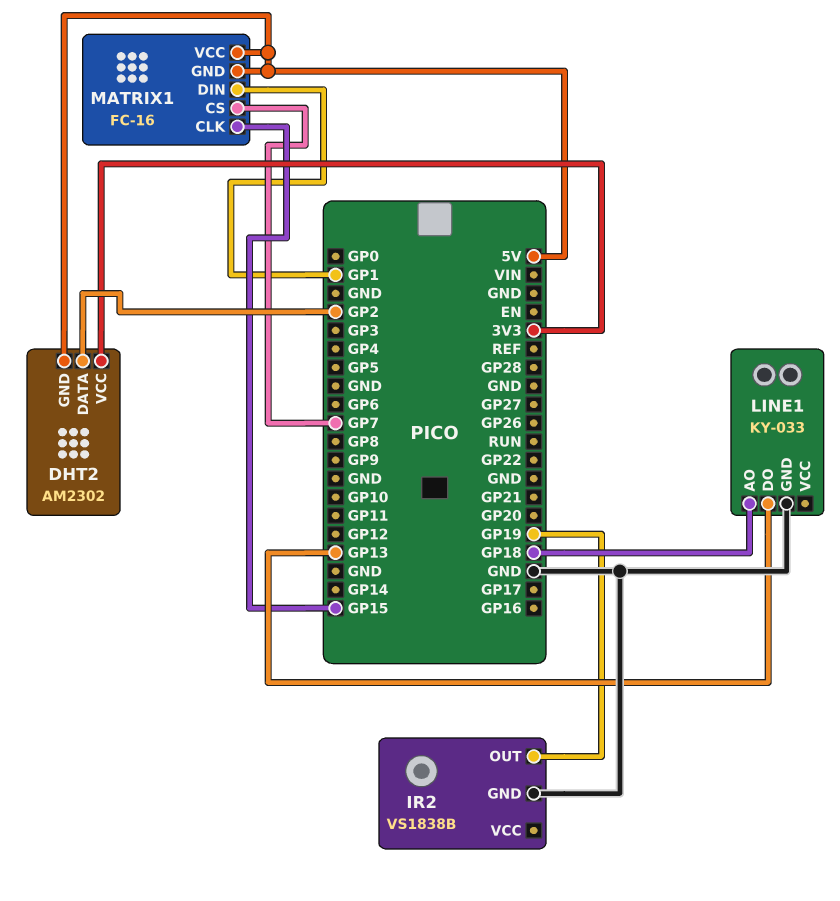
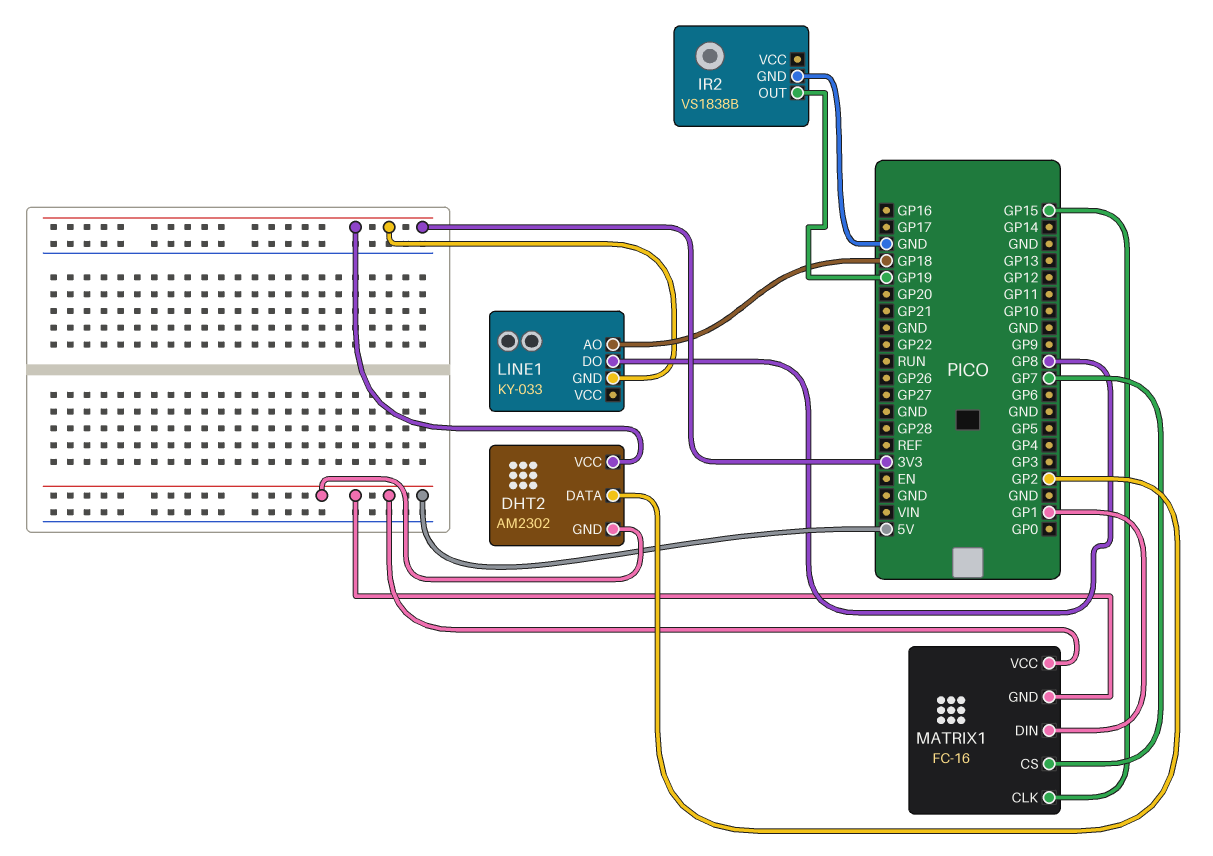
LINE1 pin DO: GP13 -> GP8
LINE1 pin GND: GND -> 3V3

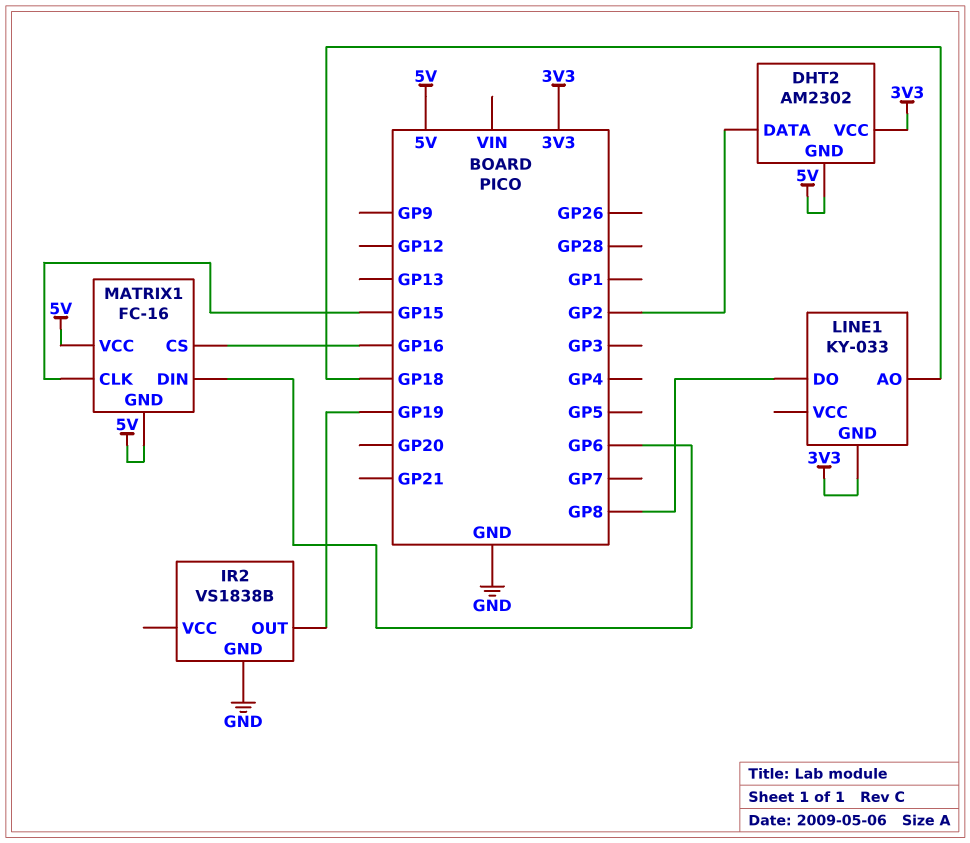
MATRIX1 pin CS: GP7 -> GP16
MATRIX1 pin DIN: GP1 -> GP6

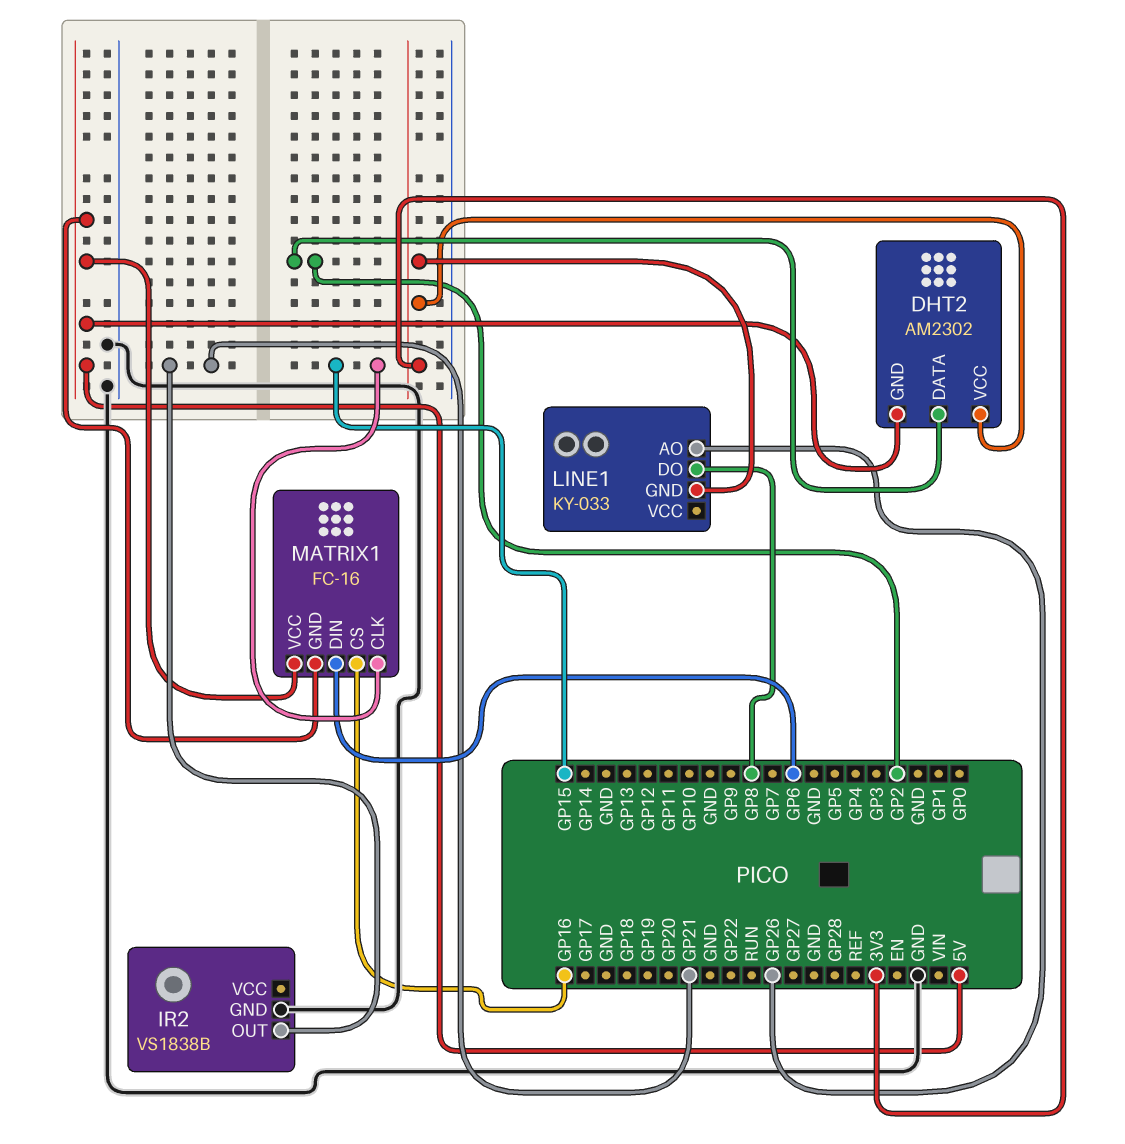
IR2 pin OUT: GP19 -> GP21
LINE1 pin AO: GP18 -> GP26

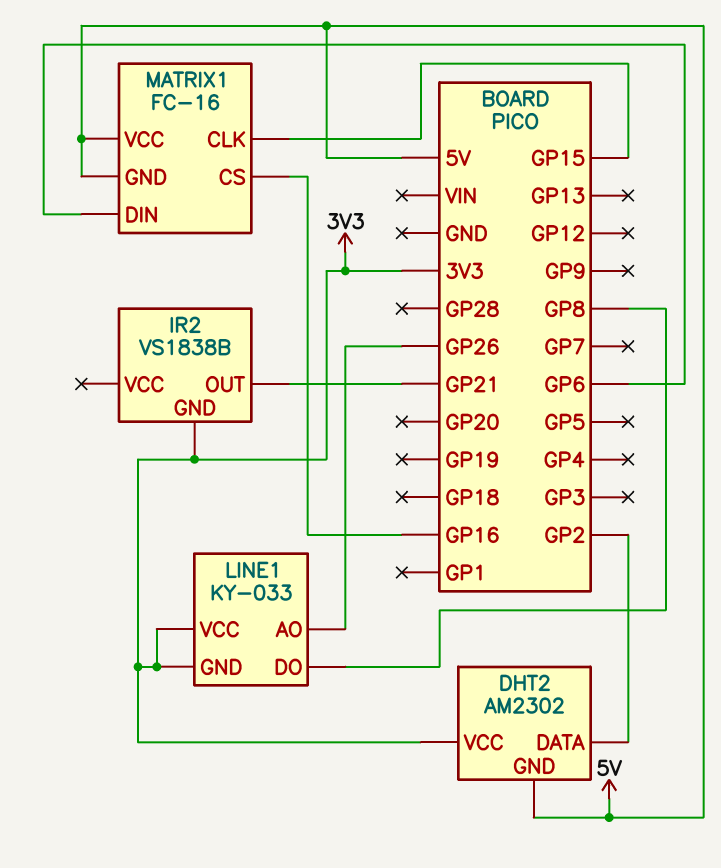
IR2 pin GND: GND -> 3V3
LINE1 pin VCC: none -> 3V3

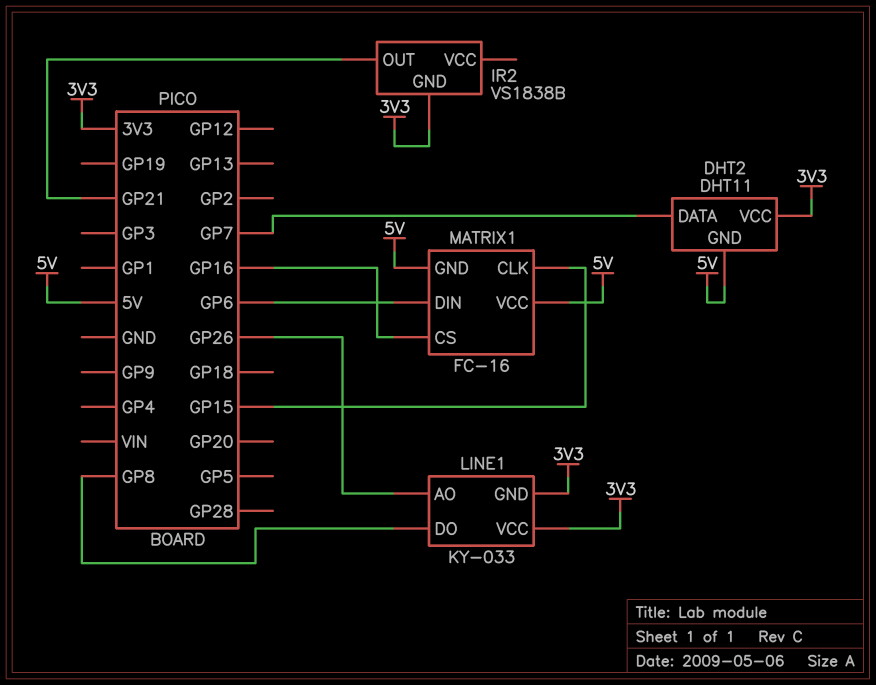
DHT2: AM2302 -> DHT11
DHT2 pin DATA: GP2 -> GP7

